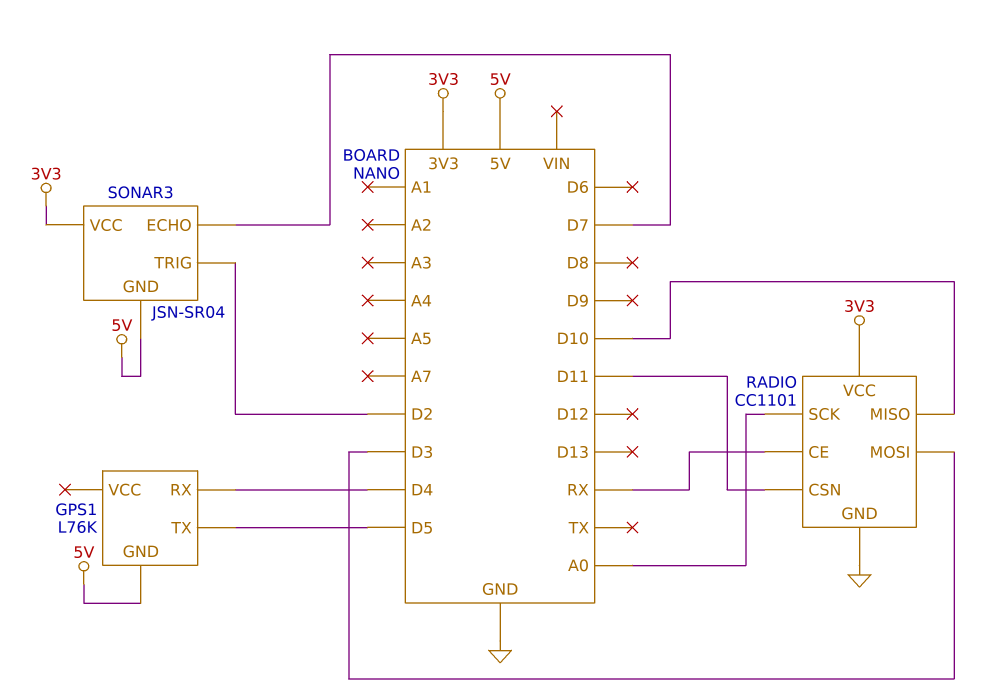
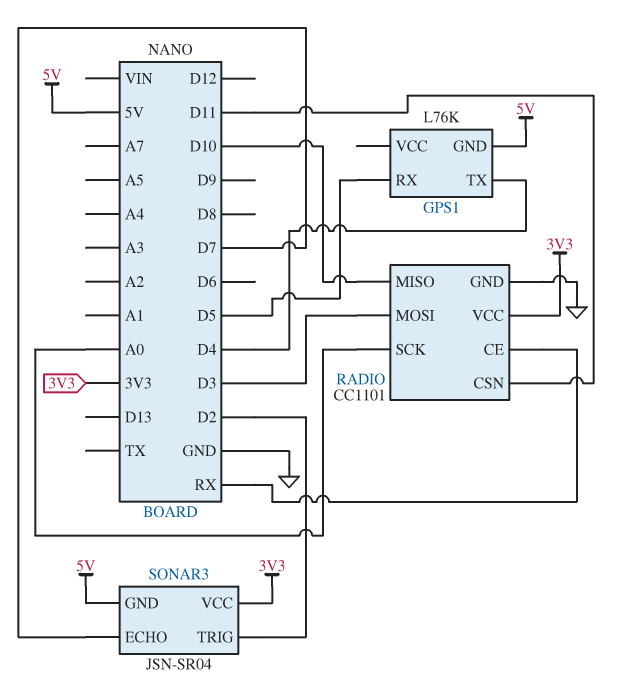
GPS1 pin RX: D4 -> D5
GPS1 pin TX: D5 -> D4

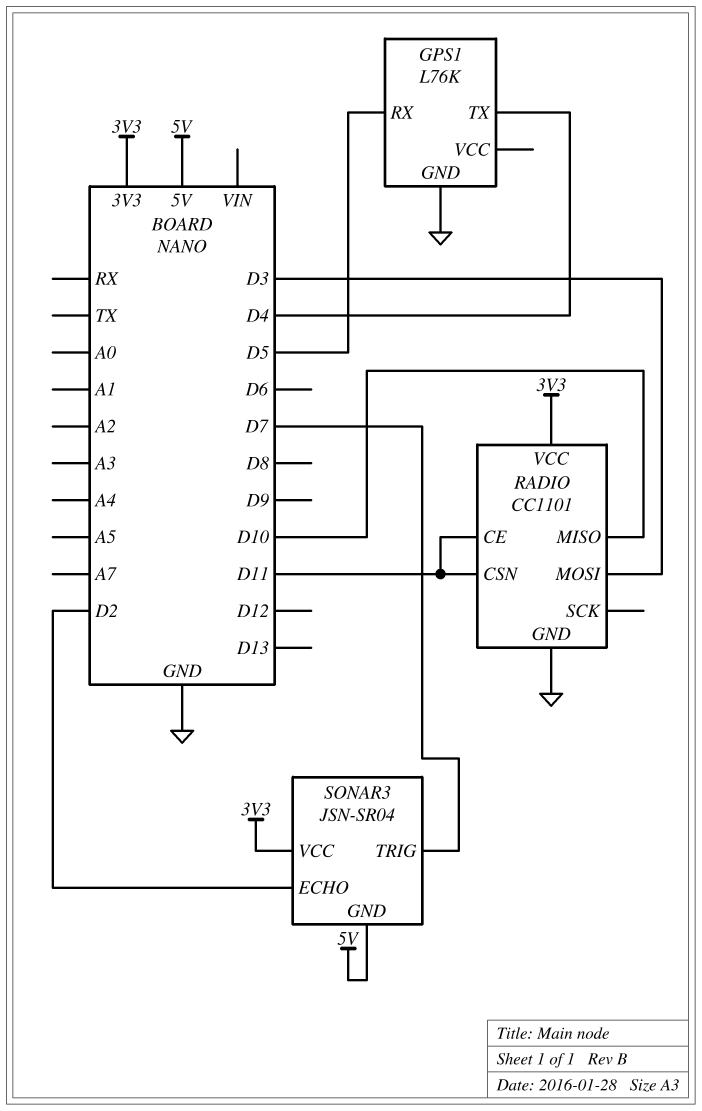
GPS1 pin GND: 5V -> GND
RADIO pin CE: RX -> D11
RADIO pin SCK: A0 -> none
SONAR3 pin ECHO: D7 -> D2
SONAR3 pin TRIG: D2 -> D7

